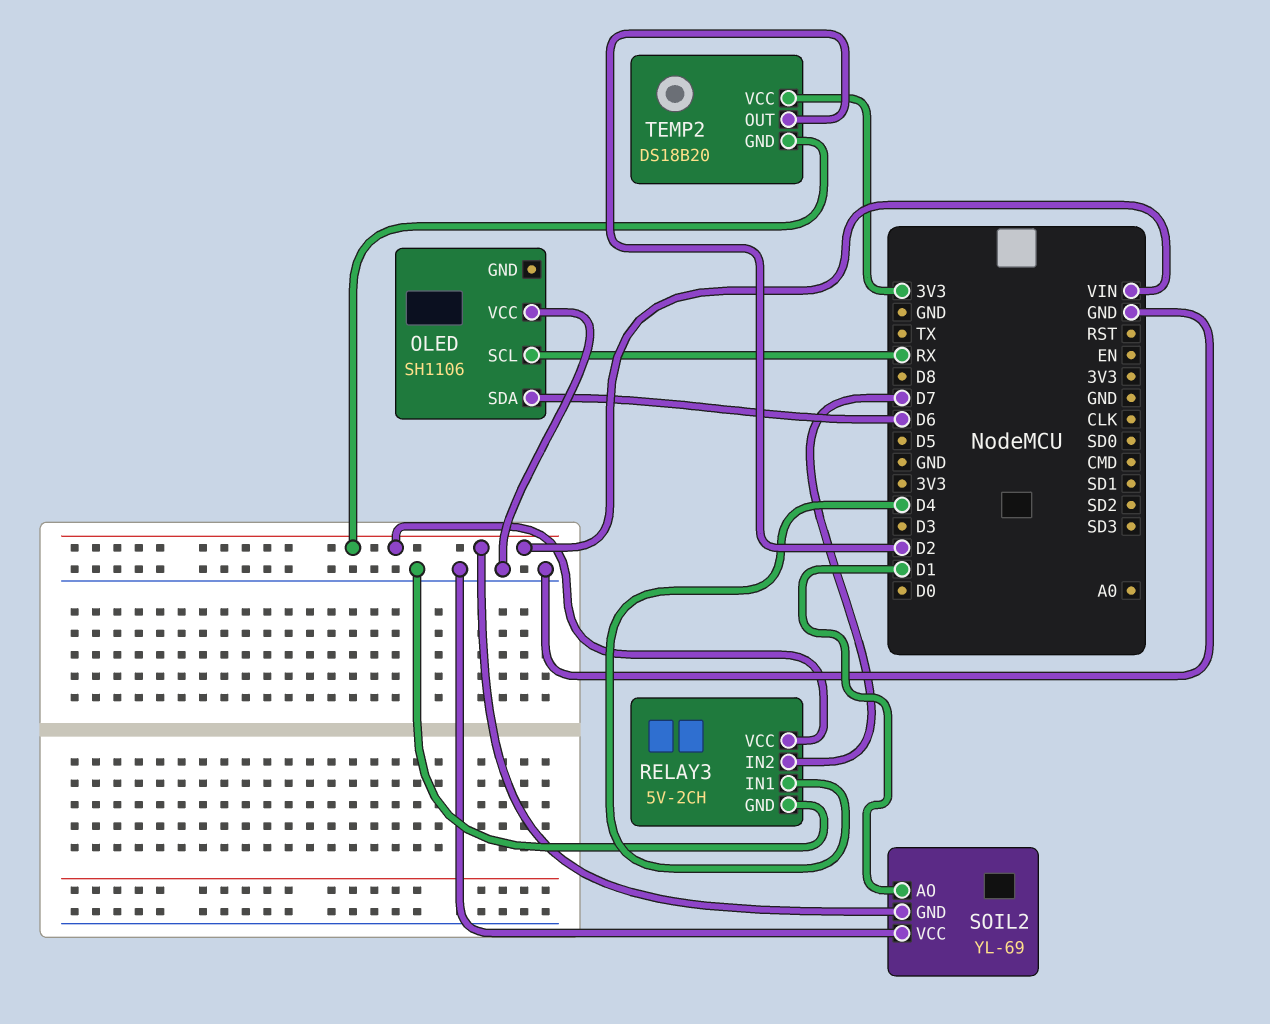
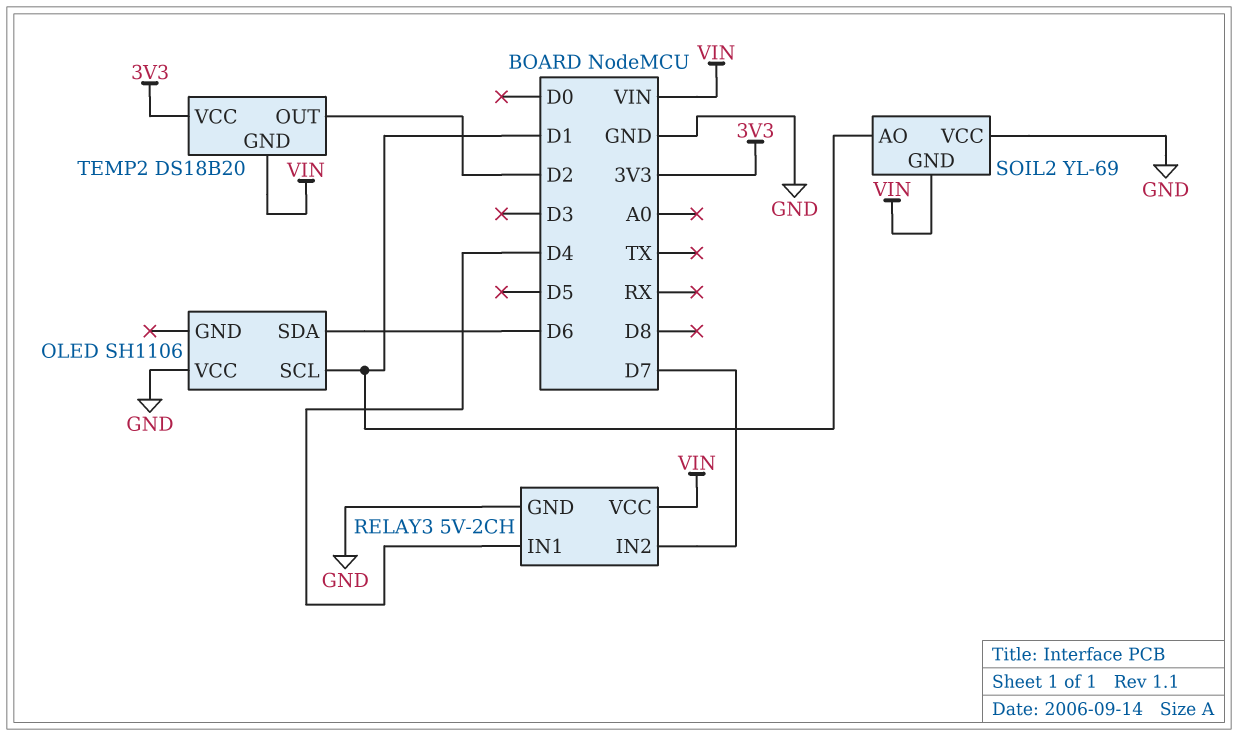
OLED pin SCL: RX -> D1

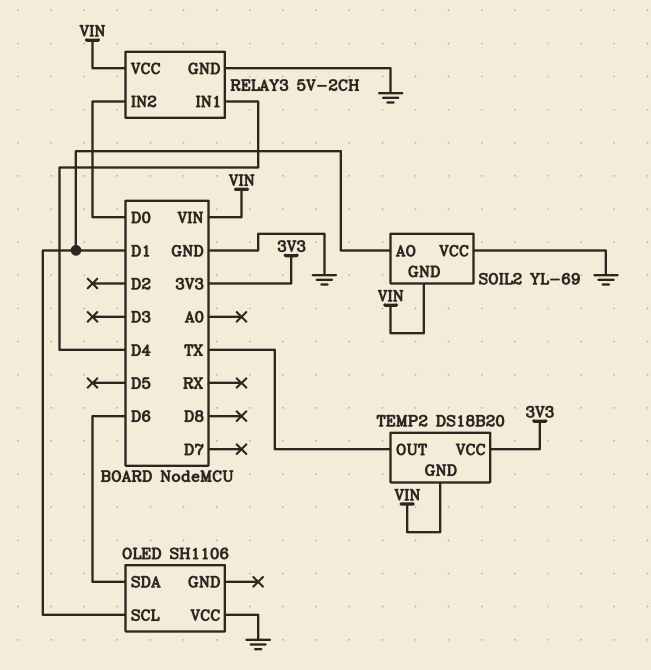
RELAY3 pin IN2: D7 -> D0
TEMP2 pin OUT: D2 -> TX

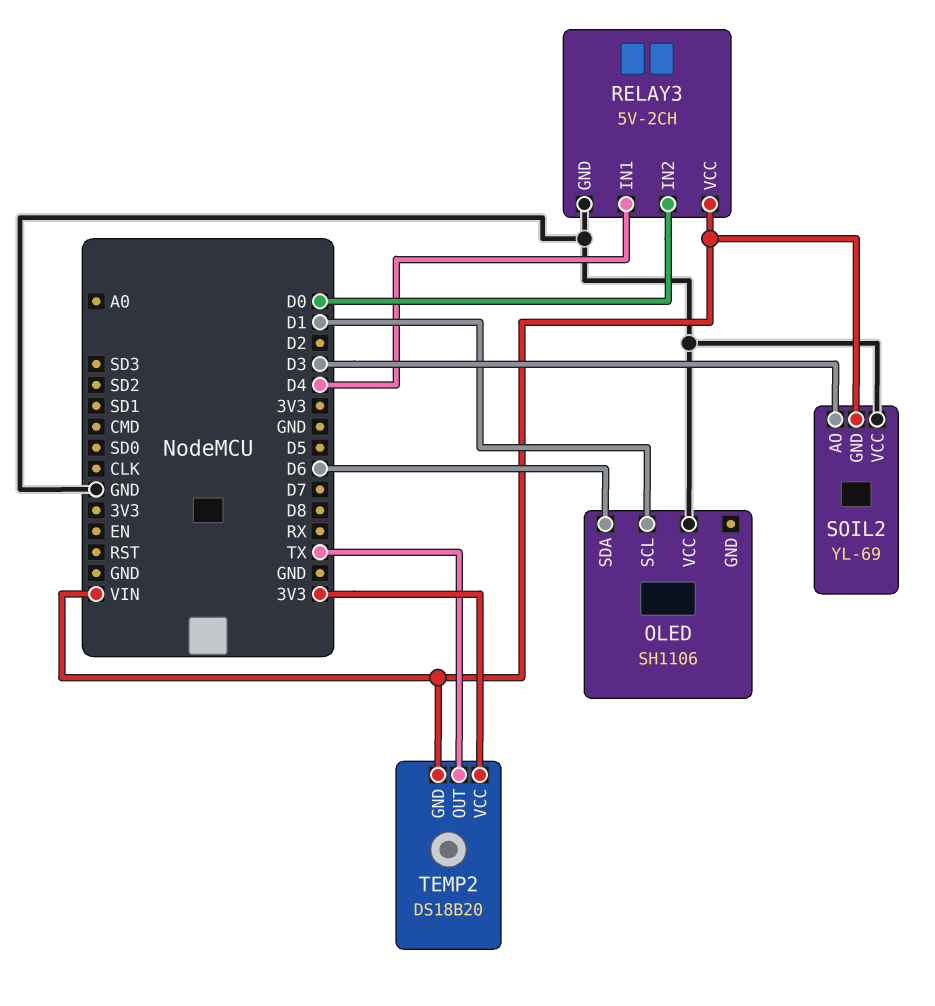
SOIL2 pin AO: D1 -> D3

